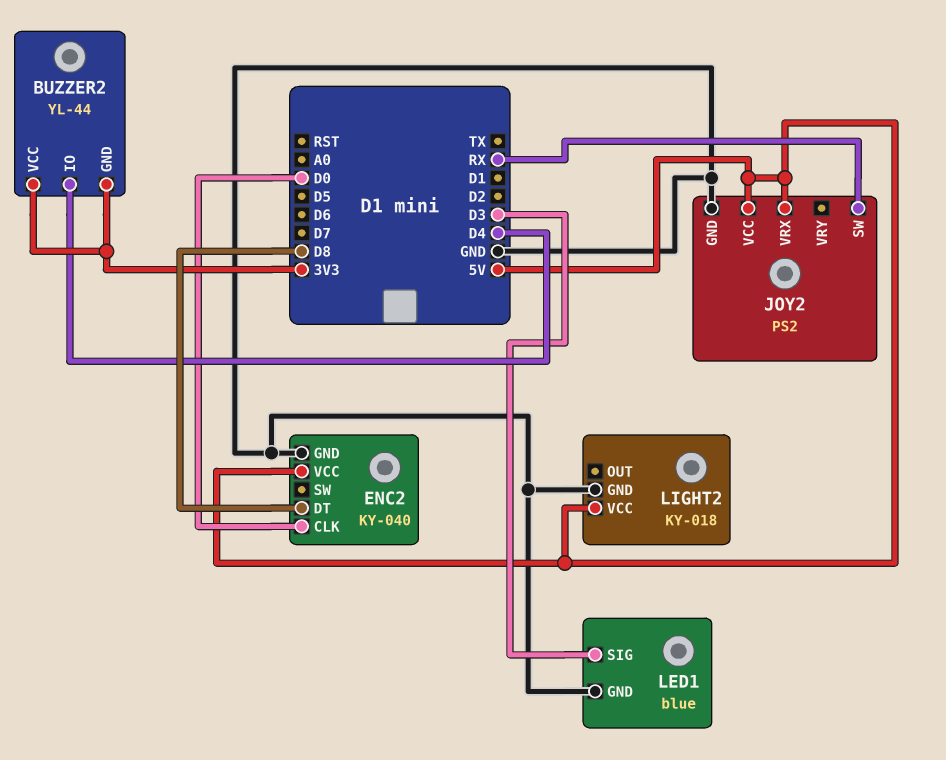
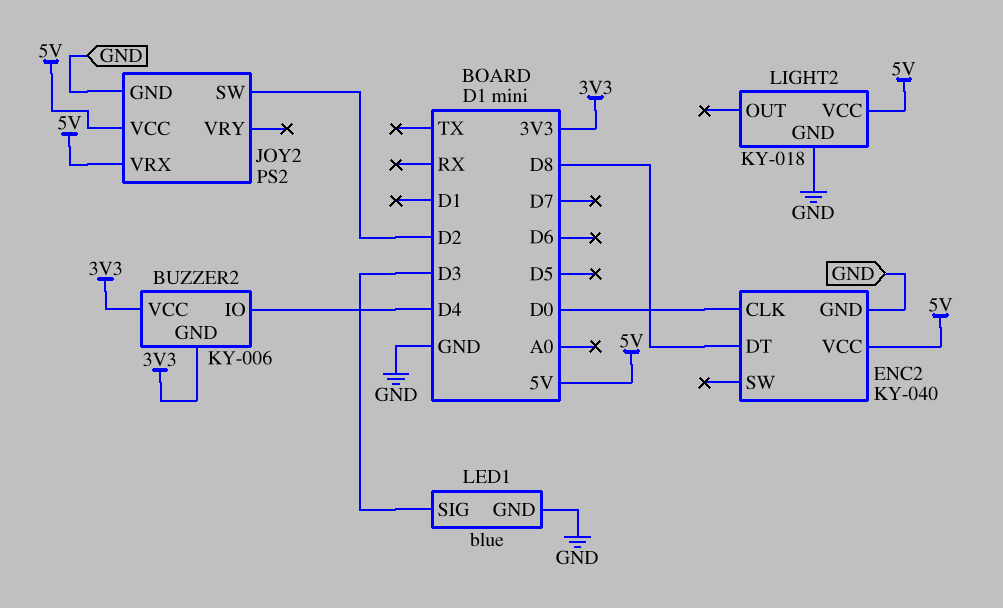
BUZZER2: YL-44 -> KY-006
JOY2 pin SW: RX -> D2

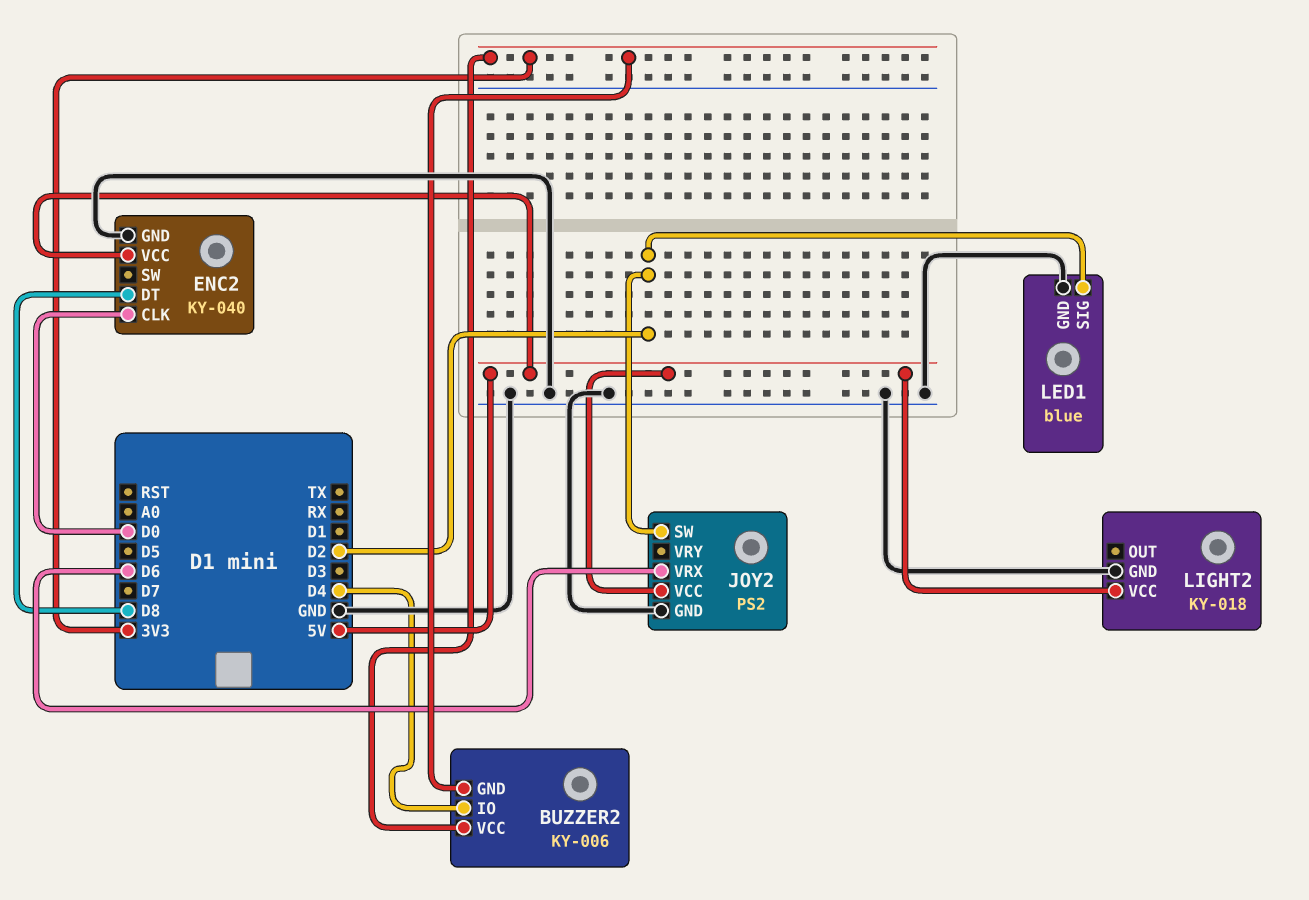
JOY2 pin VRX: 5V -> D6
LED1 pin SIG: D3 -> D2

